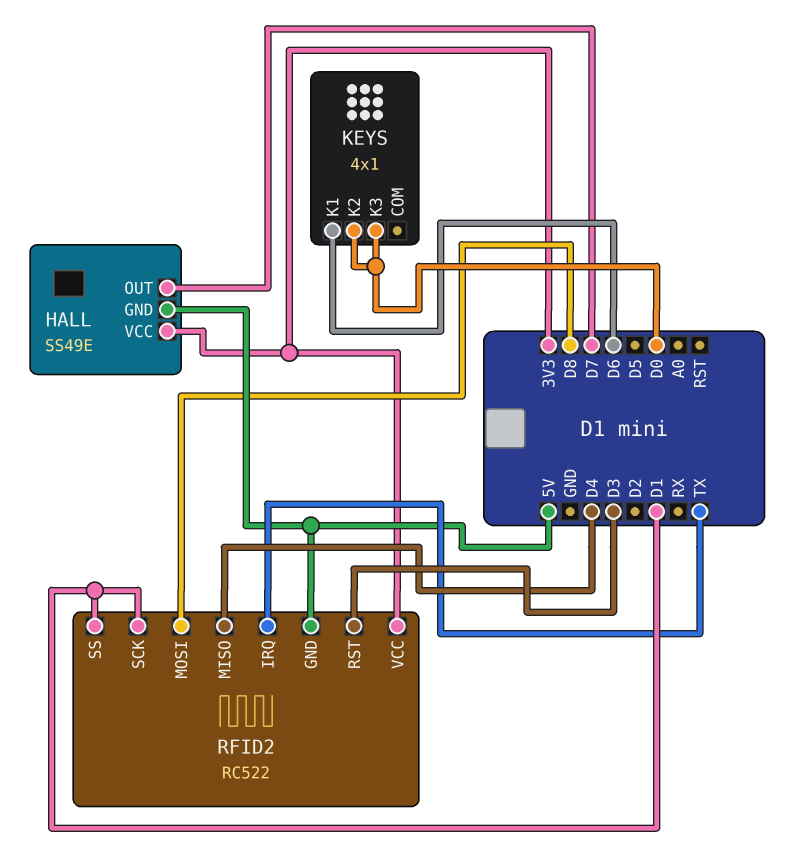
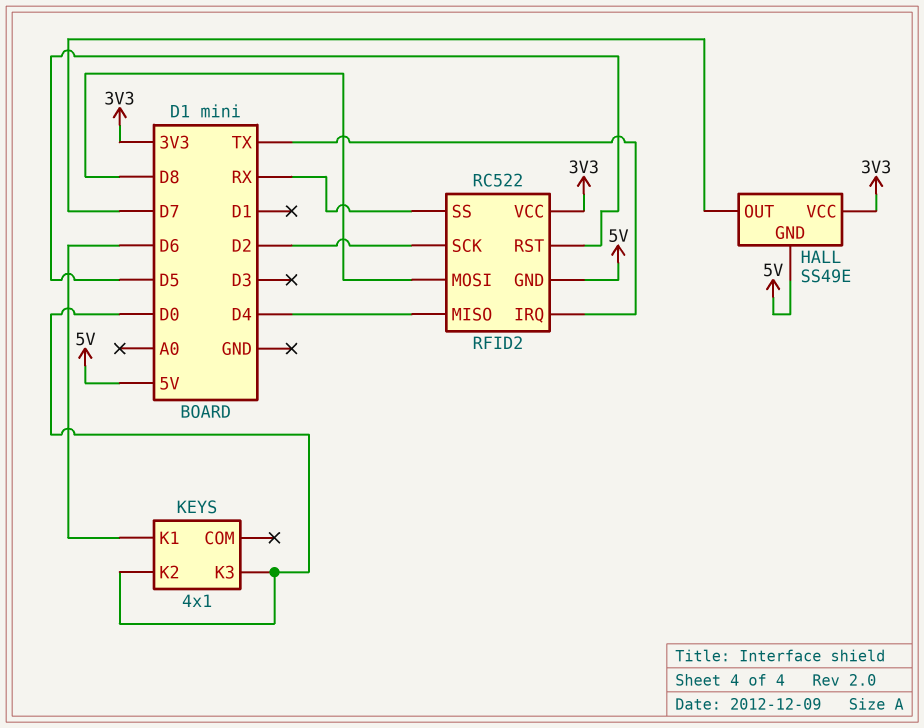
RFID2 pin RST: D3 -> D5
RFID2 pin SCK: D1 -> D2
RFID2 pin SS: D1 -> RX

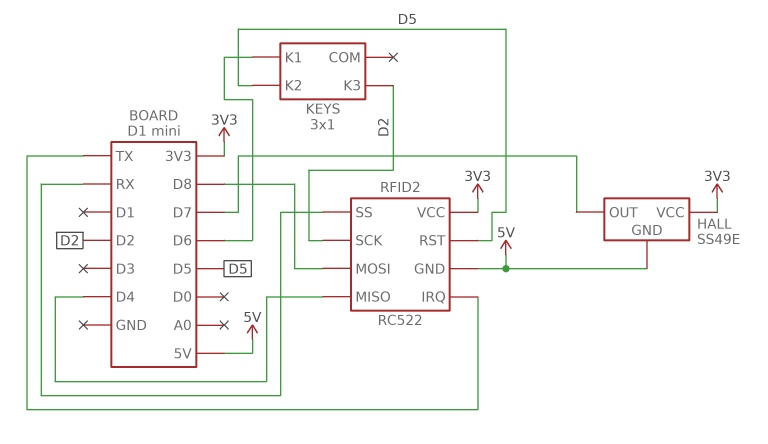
KEYS: 4x1 -> 3x1
KEYS pin K2: D0 -> D5
KEYS pin K3: D0 -> D2

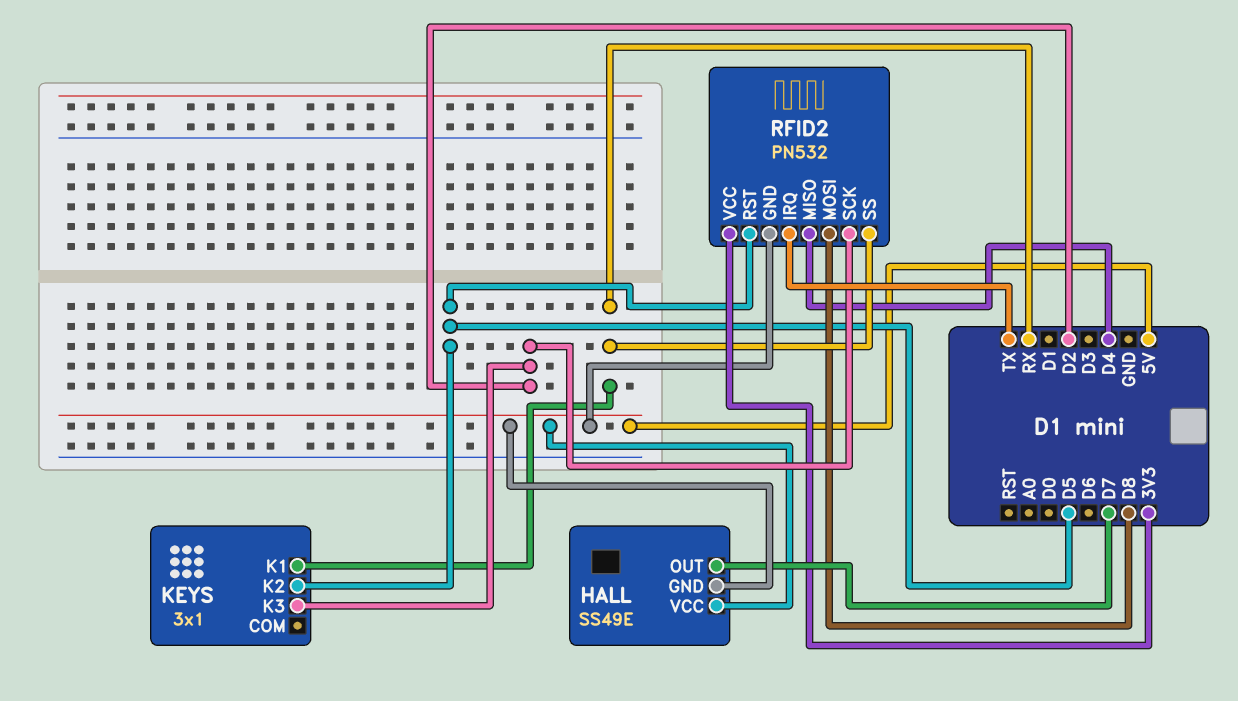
HALL pin VCC: 3V3 -> 5V
KEYS pin K1: D6 -> RX
RFID2: RC522 -> PN532

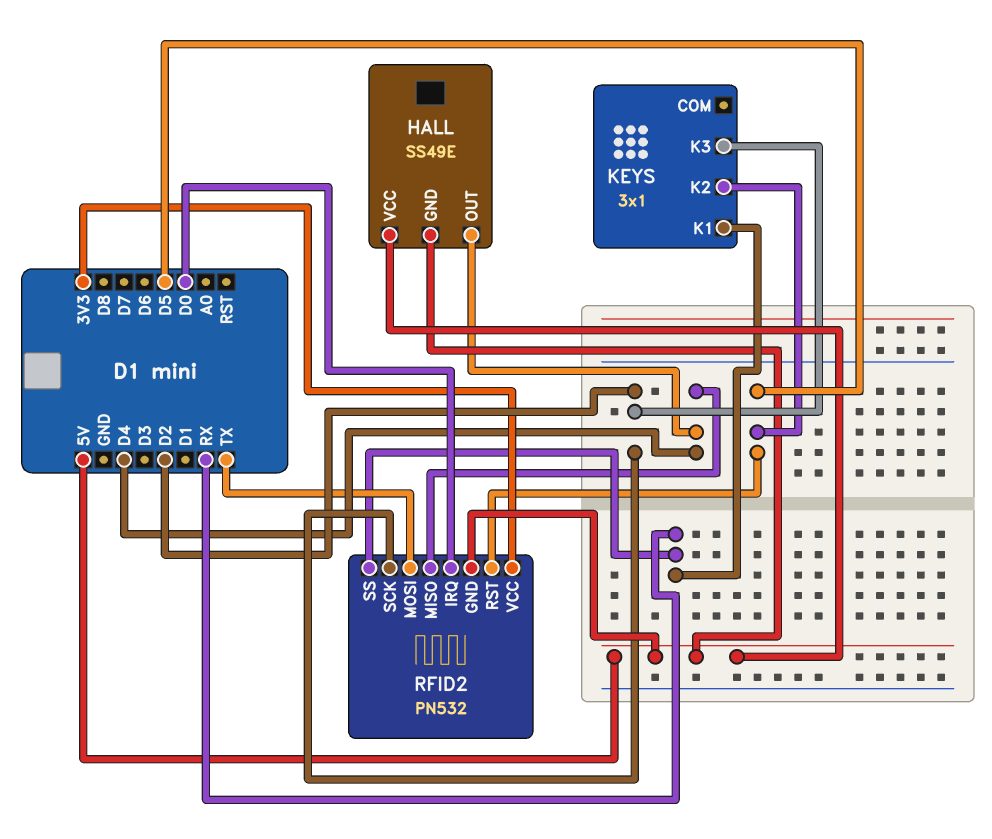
HALL pin OUT: D7 -> D4
RFID2 pin IRQ: TX -> D0
RFID2 pin MOSI: D8 -> TX

